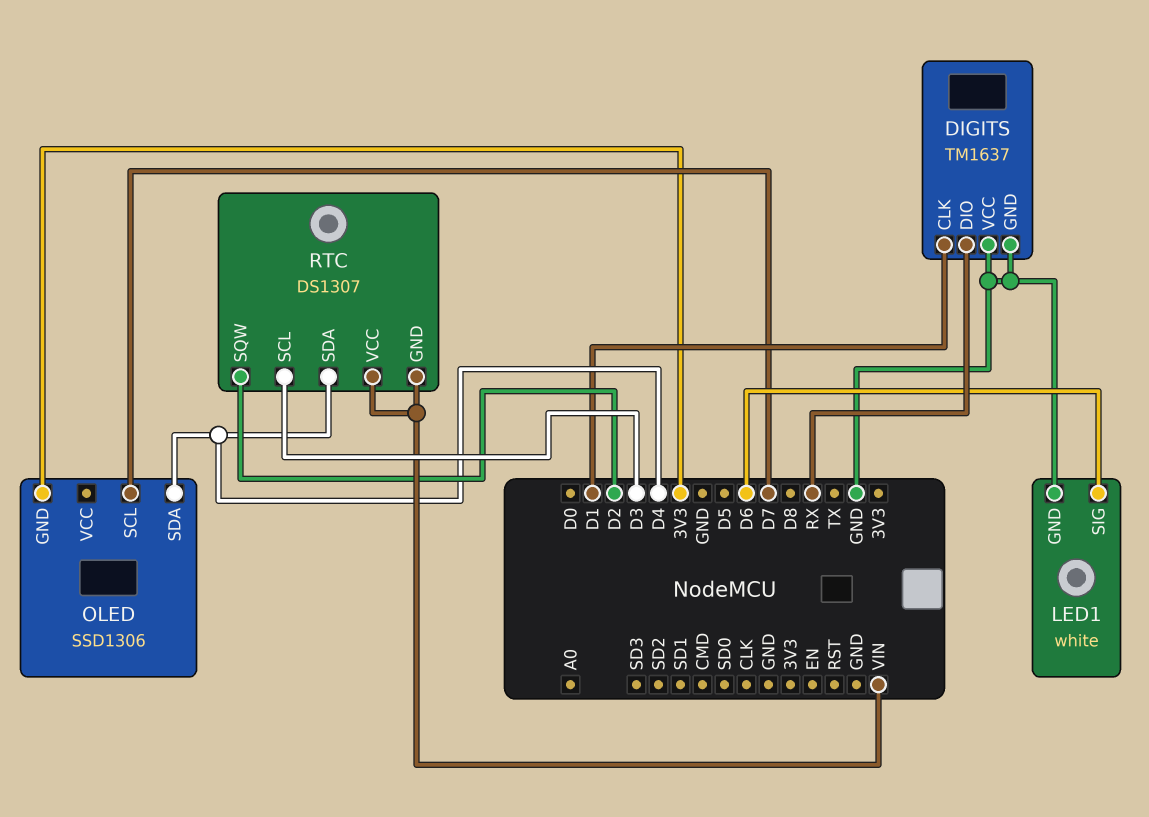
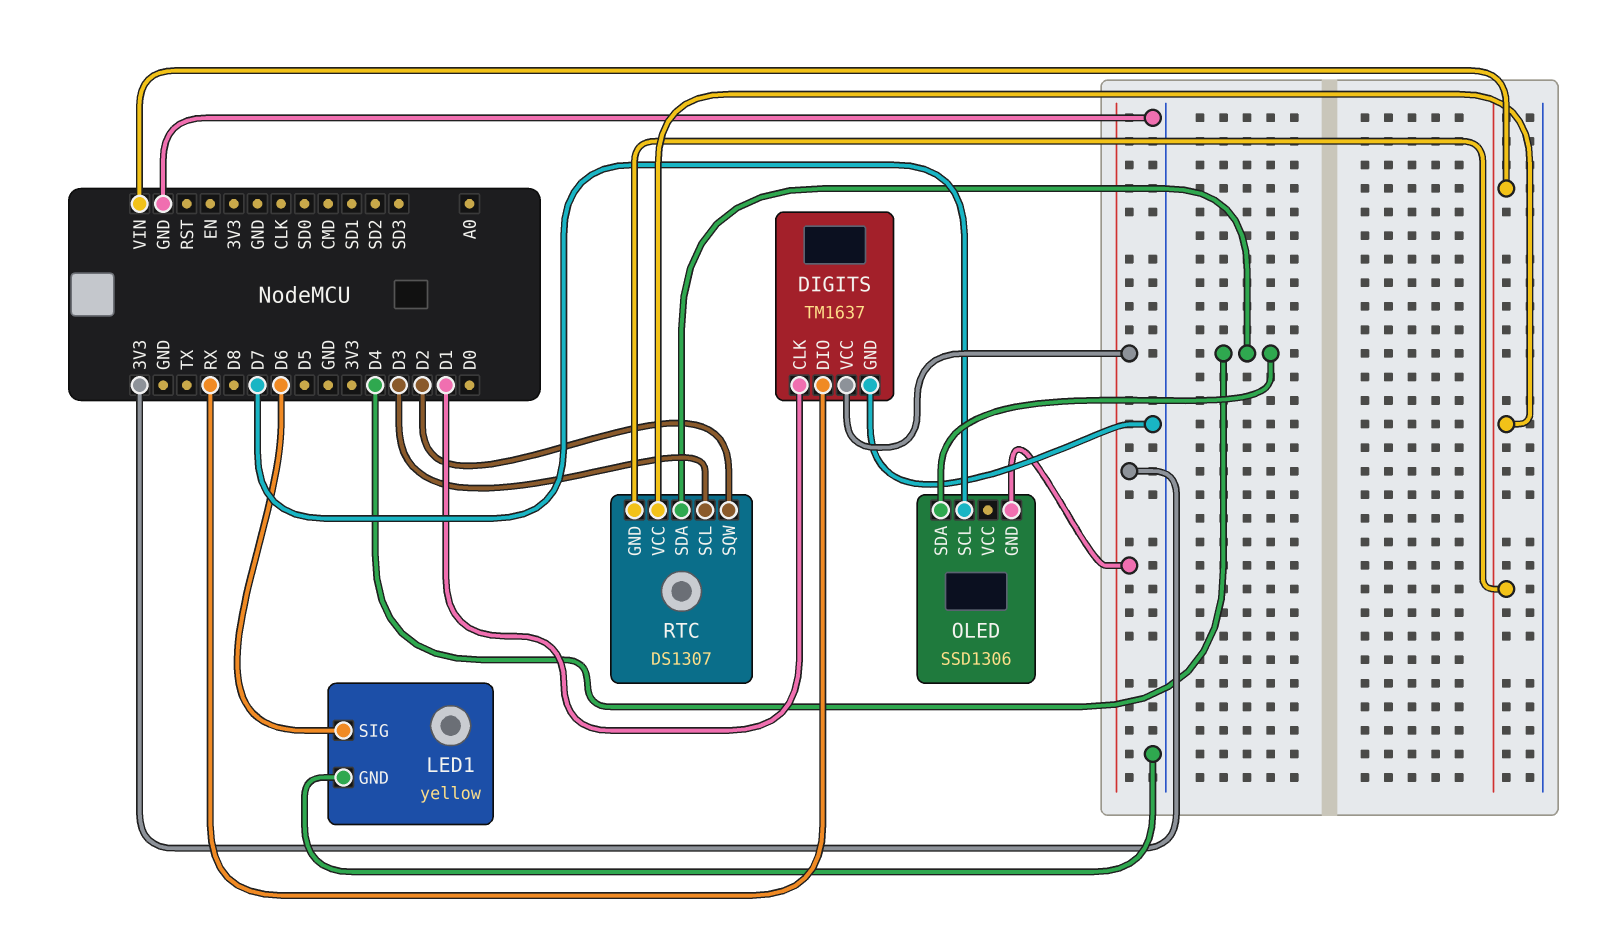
DIGITS pin VCC: GND -> 3V3
LED1: white -> yellow

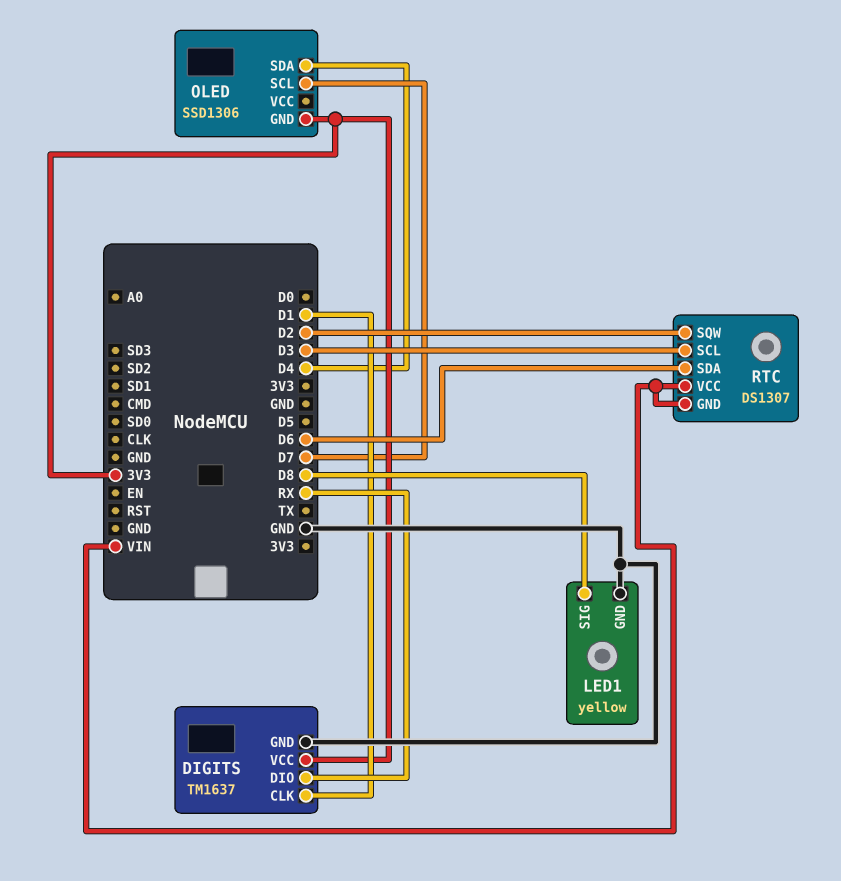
LED1 pin SIG: D6 -> D8
RTC pin SDA: D4 -> D6

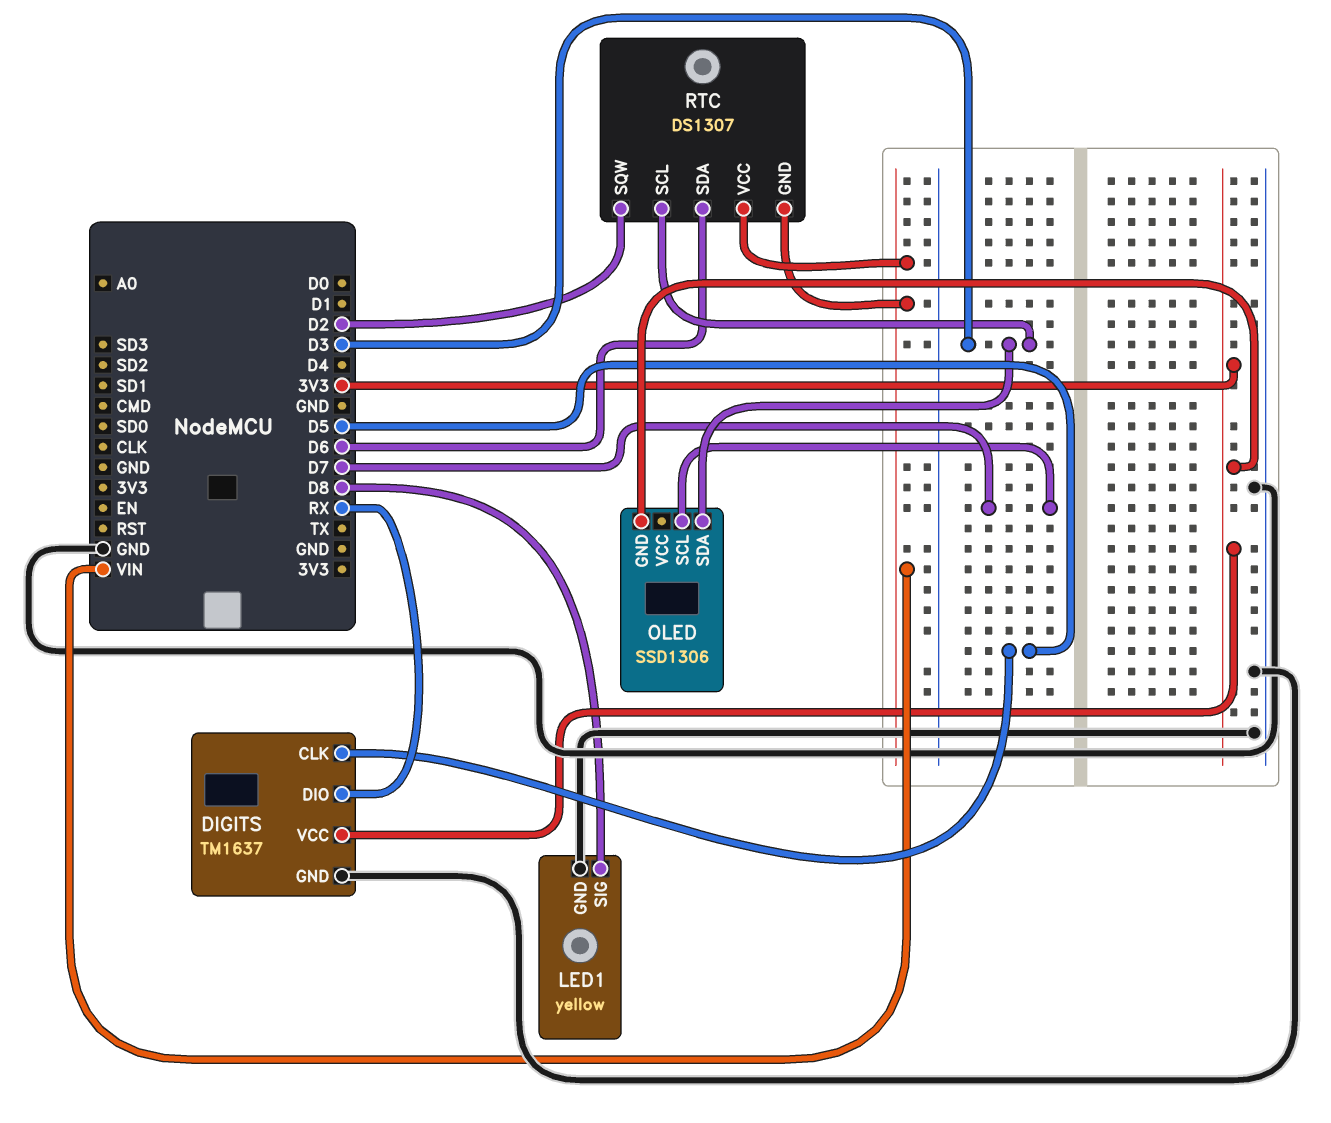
DIGITS pin CLK: D1 -> D5
OLED pin SDA: D4 -> D3

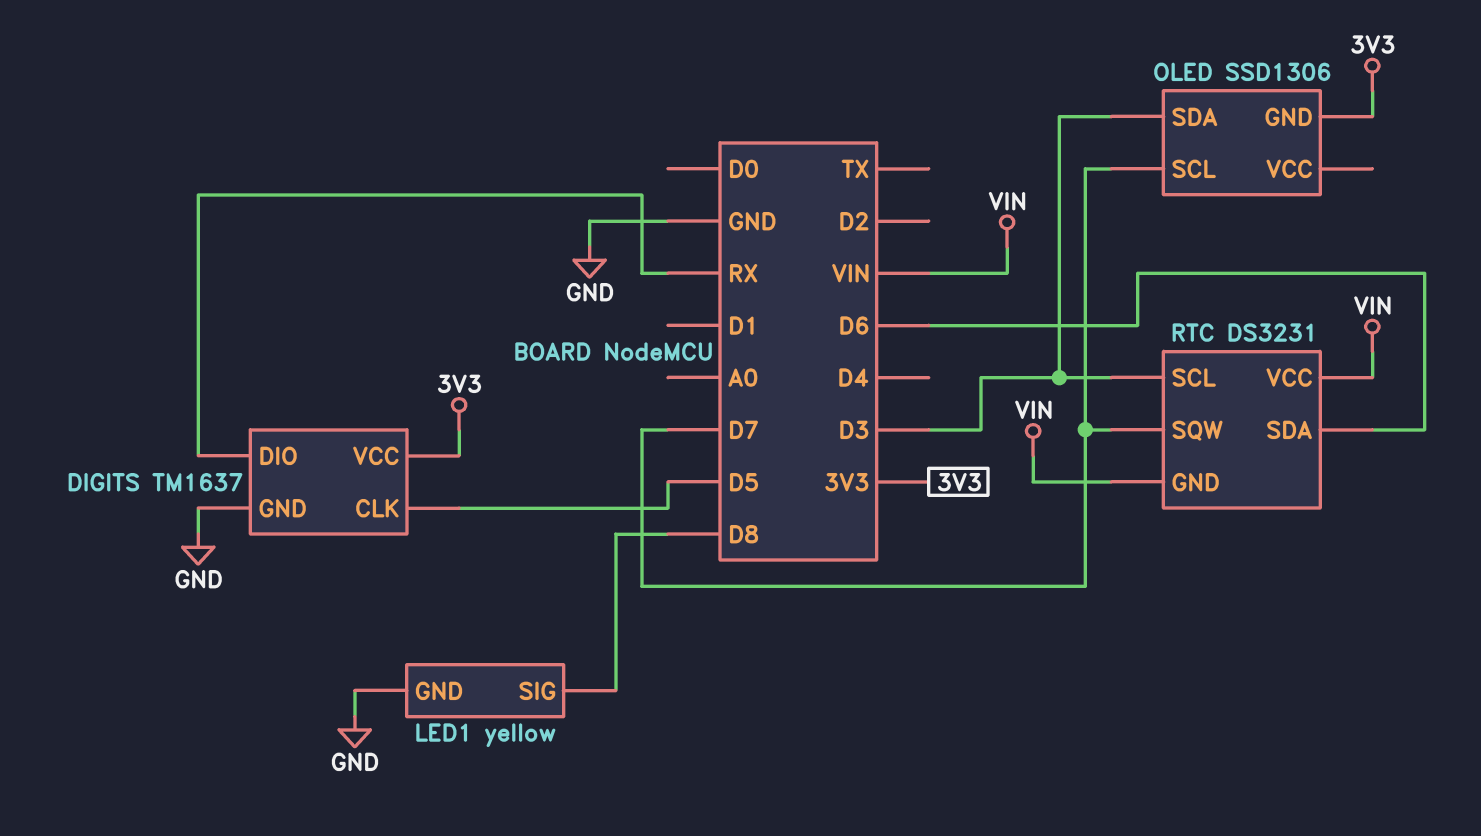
RTC: DS1307 -> DS3231
RTC pin SQW: D2 -> D7

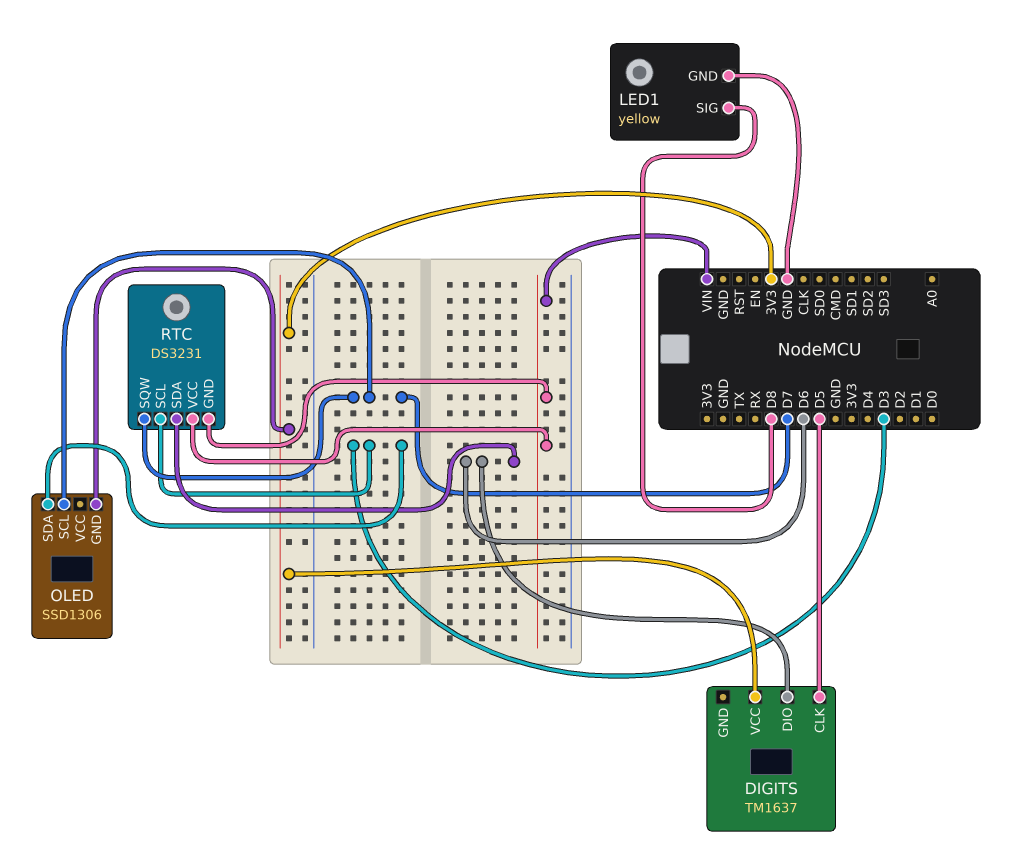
DIGITS pin DIO: RX -> D6
DIGITS pin GND: GND -> none

